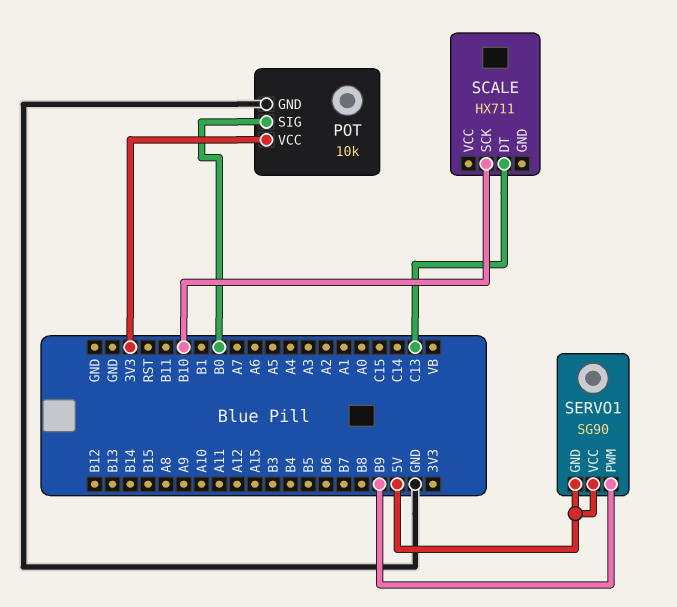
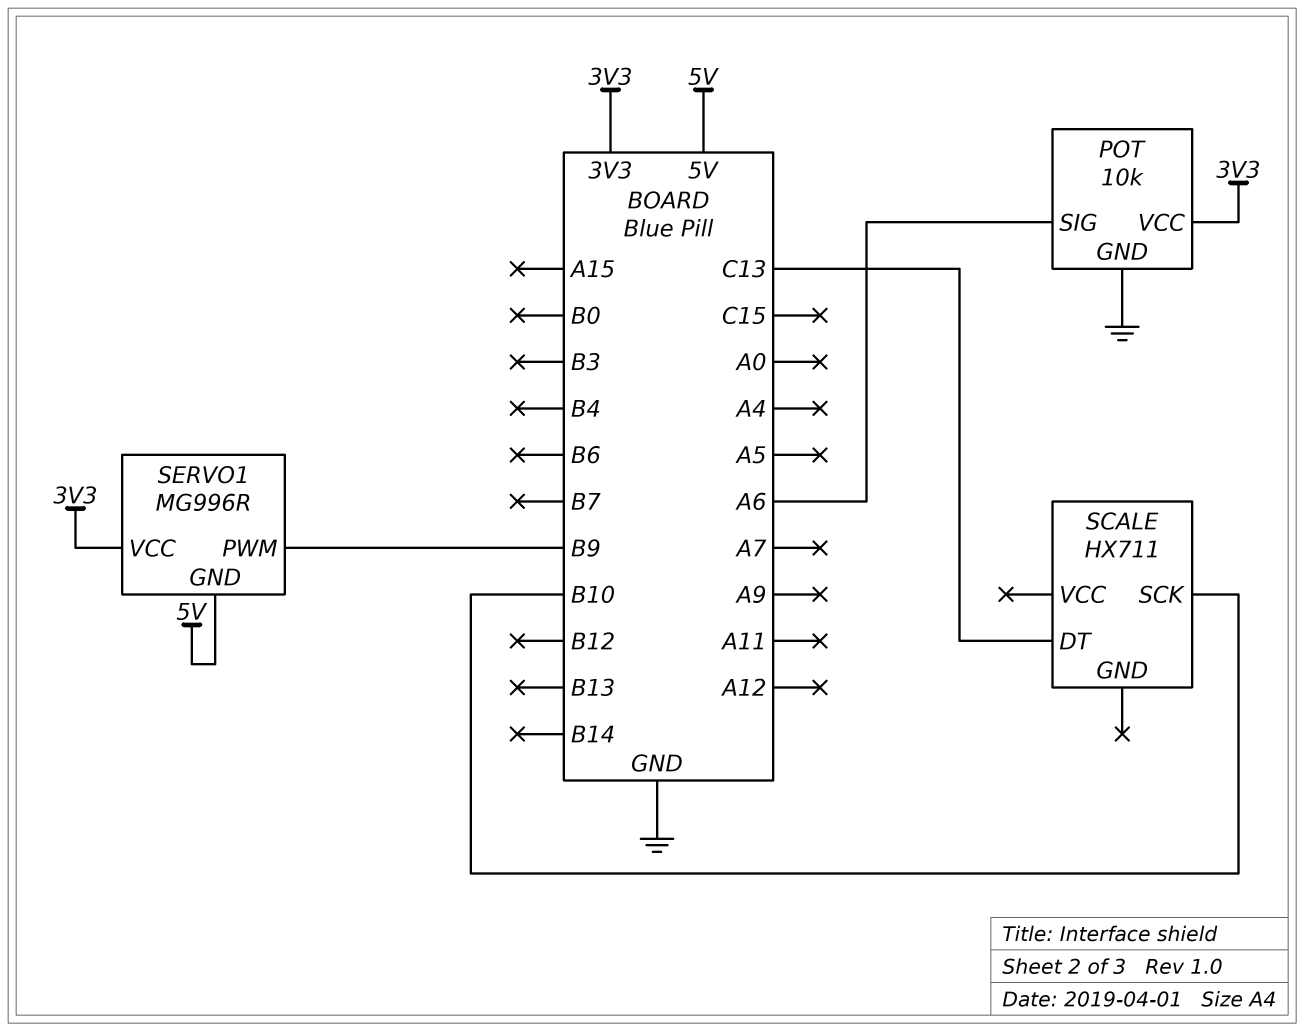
POT pin SIG: B0 -> A6
SERVO1: SG90 -> MG996R
SERVO1 pin VCC: 5V -> 3V3

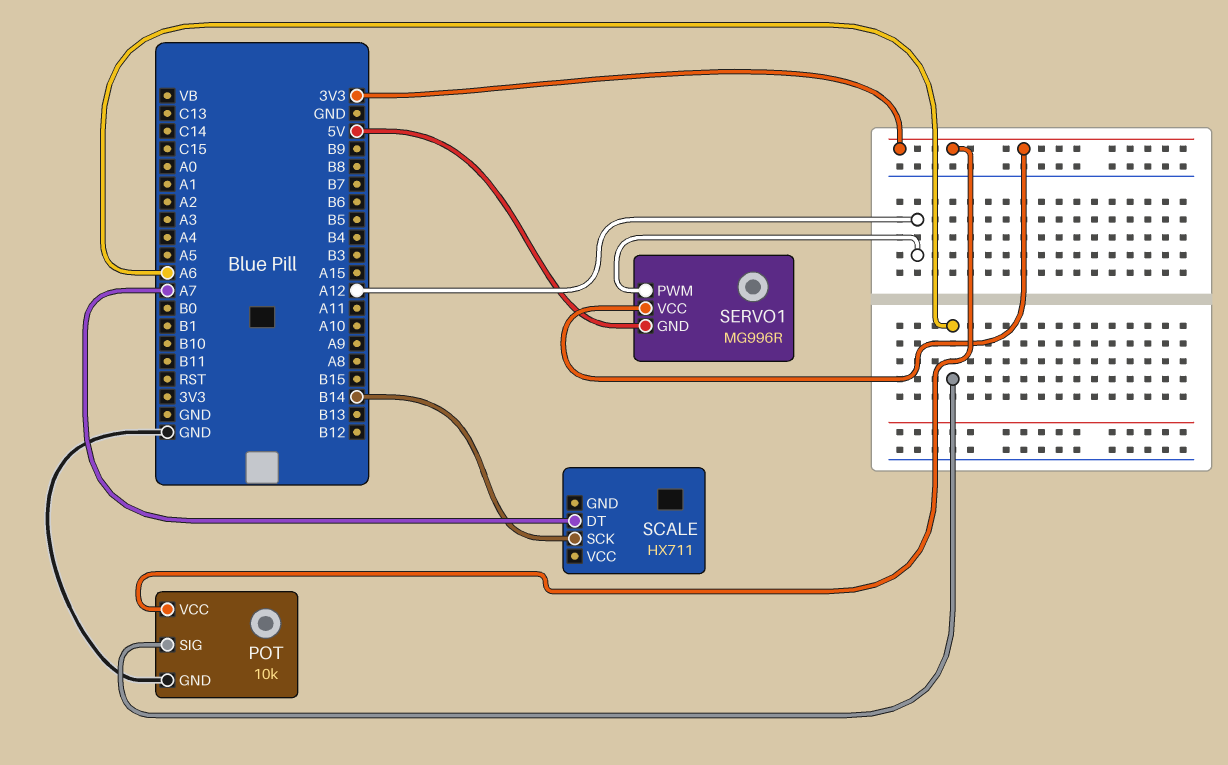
SCALE pin DT: C13 -> A7
SCALE pin SCK: B10 -> B14
SERVO1 pin PWM: B9 -> A12

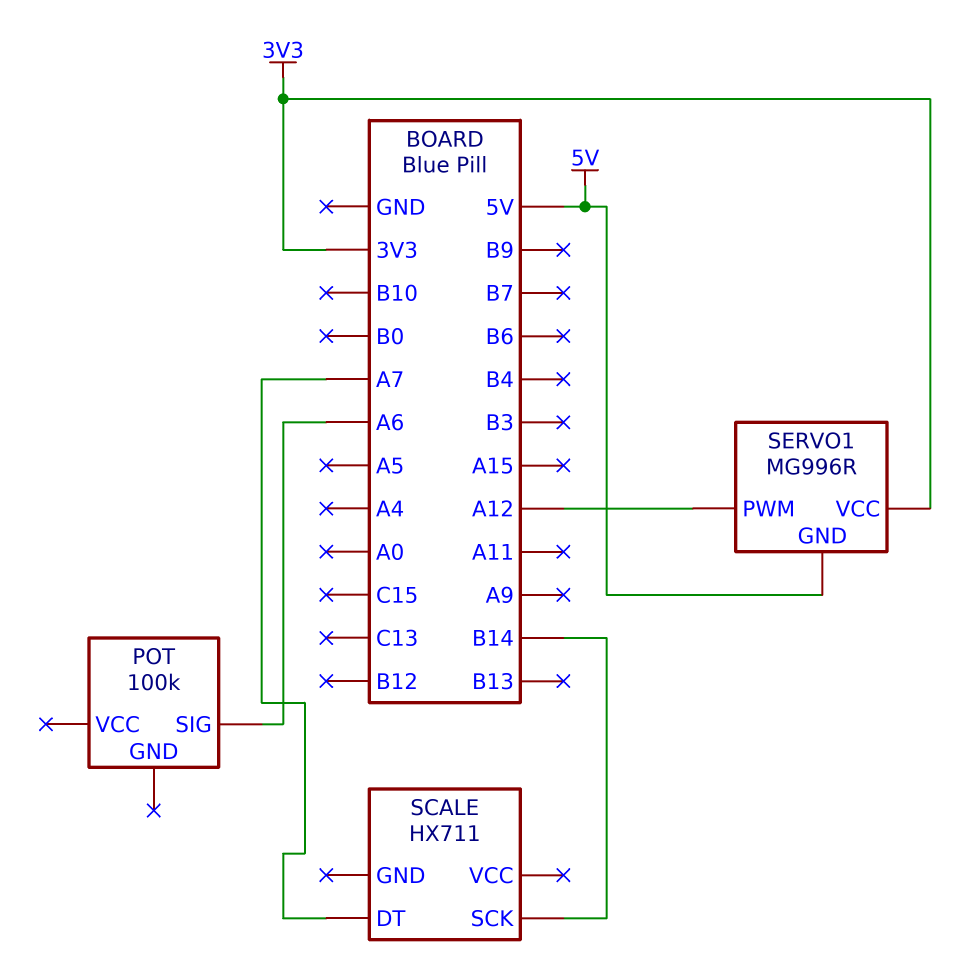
POT: 10k -> 100k
POT pin GND: GND -> none
POT pin VCC: 3V3 -> none

